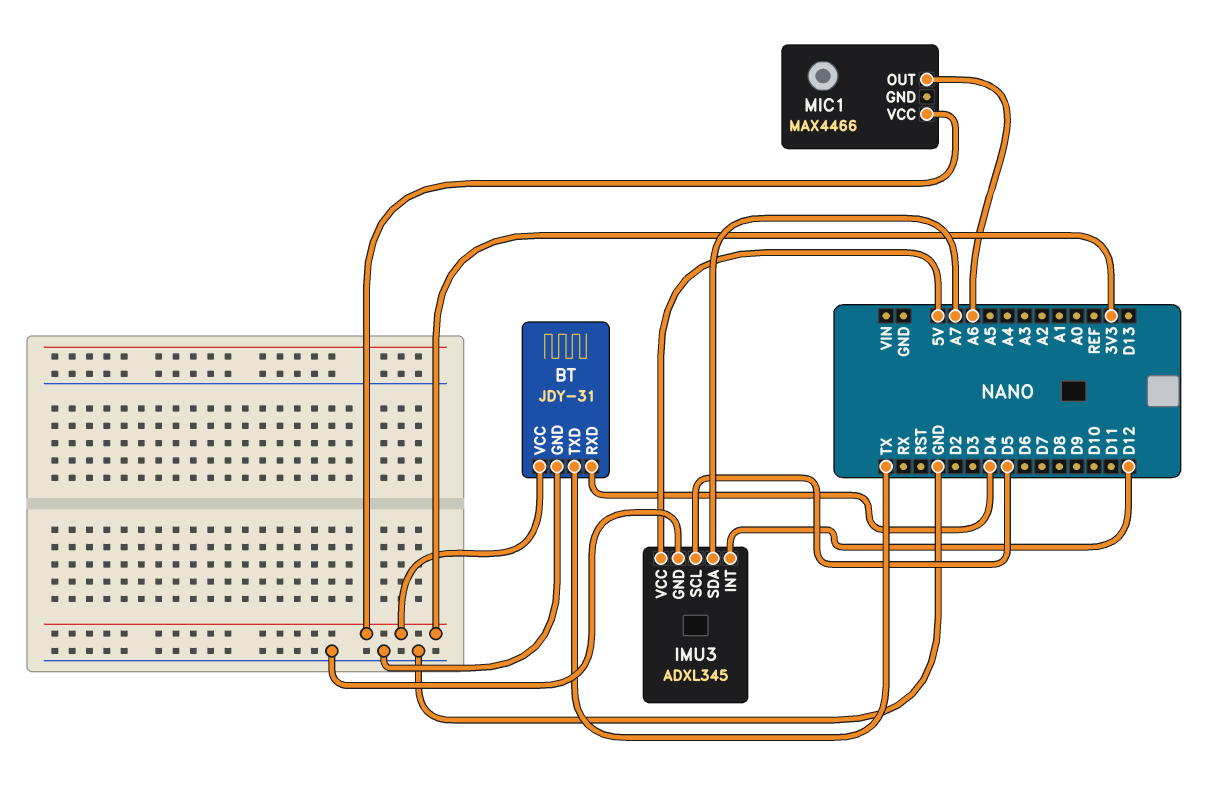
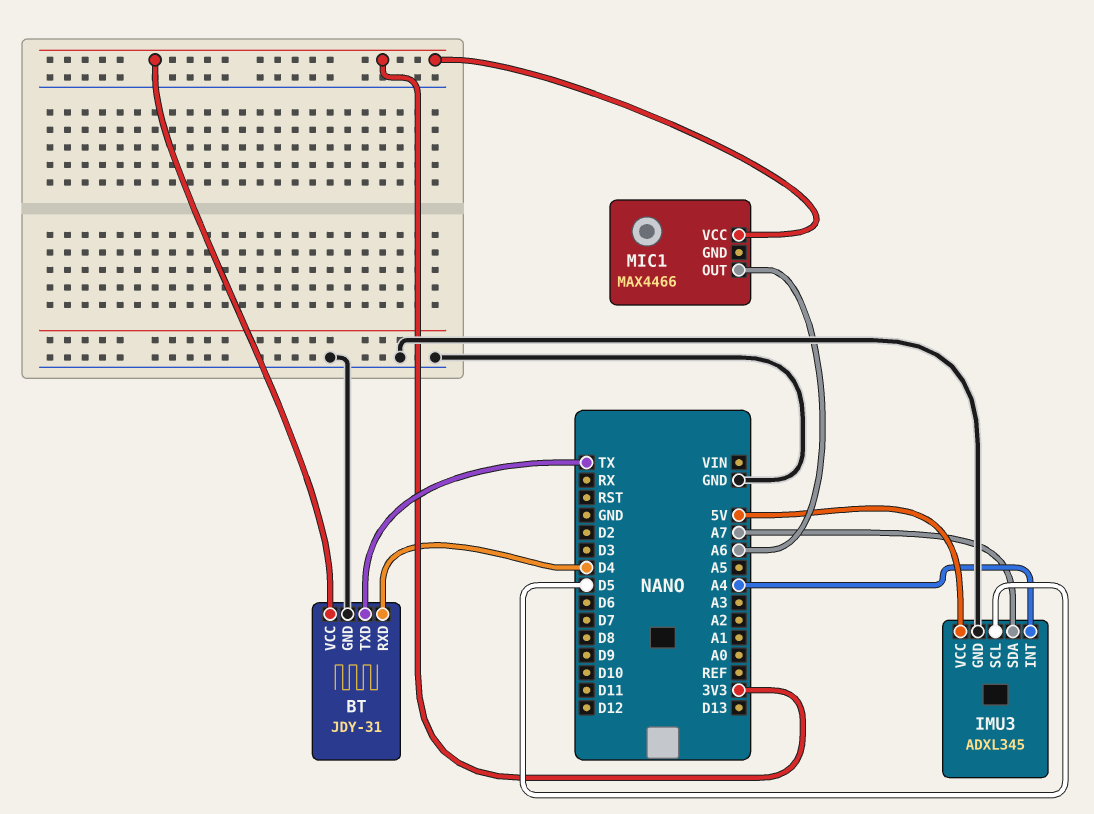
IMU3 pin INT: D12 -> A4

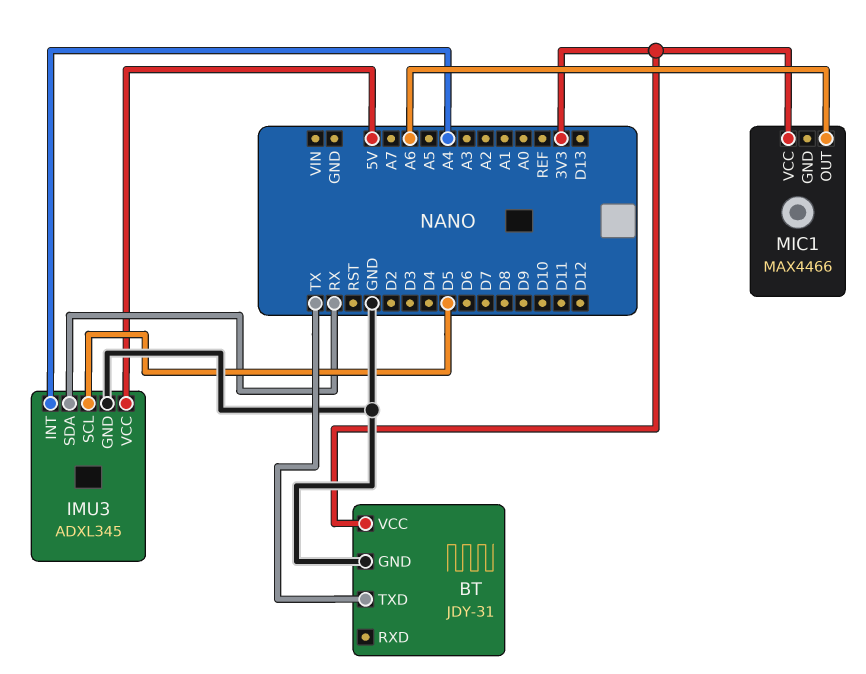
BT pin RXD: D4 -> none
IMU3 pin SDA: A7 -> RX

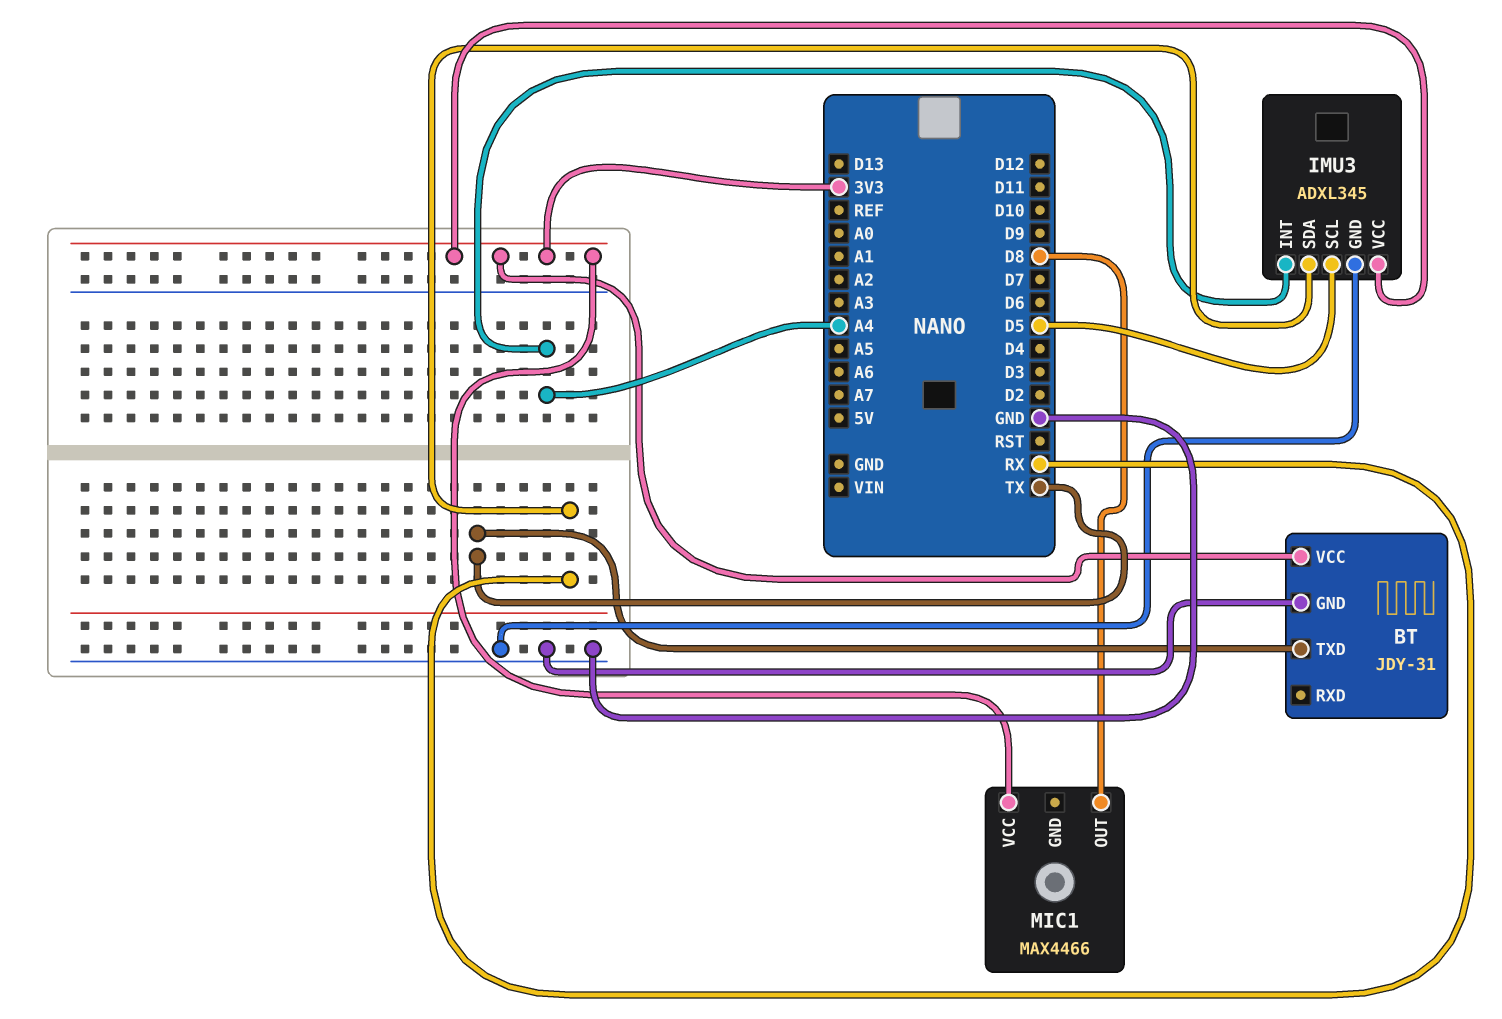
IMU3 pin VCC: 5V -> 3V3
MIC1 pin OUT: A6 -> D8

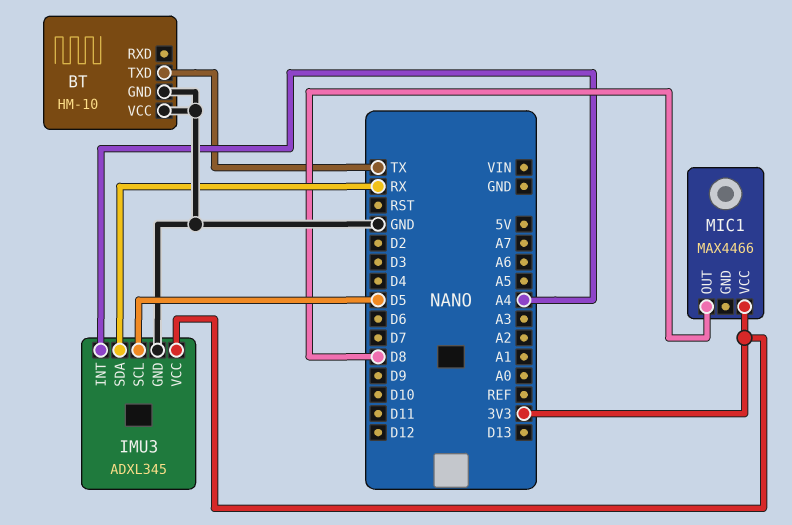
BT: JDY-31 -> HM-10
BT pin VCC: 3V3 -> GND

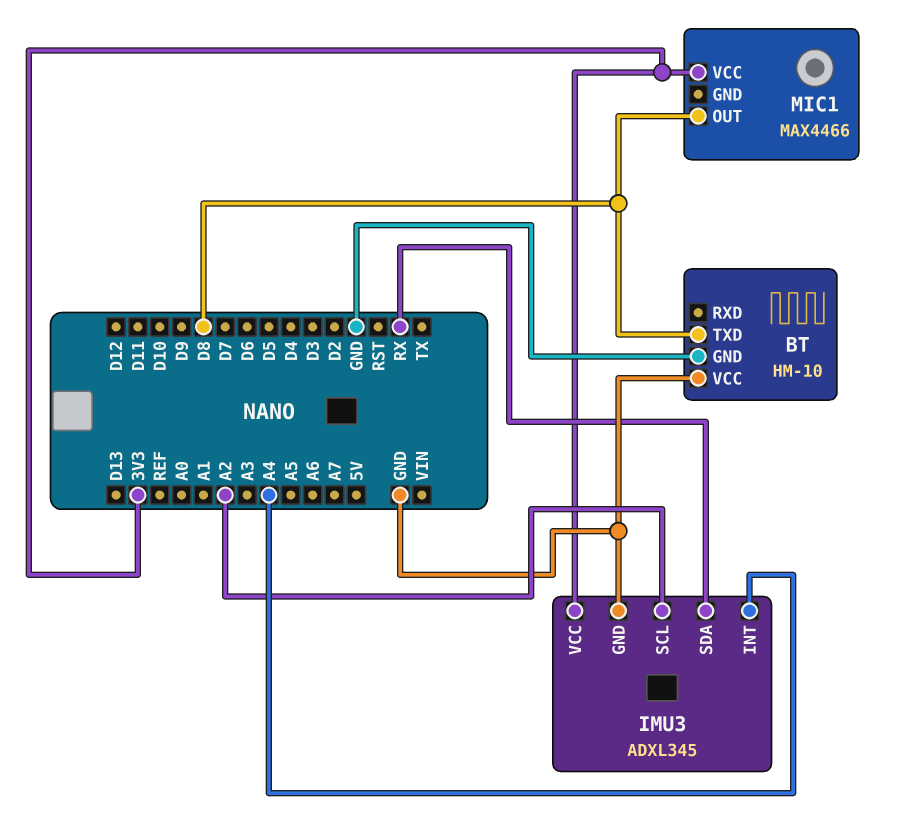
BT pin TXD: TX -> D8
IMU3 pin SCL: D5 -> A2

